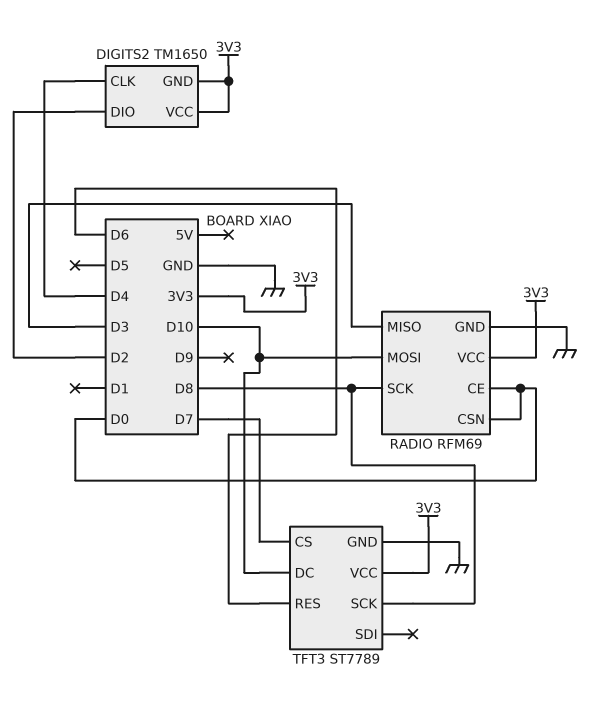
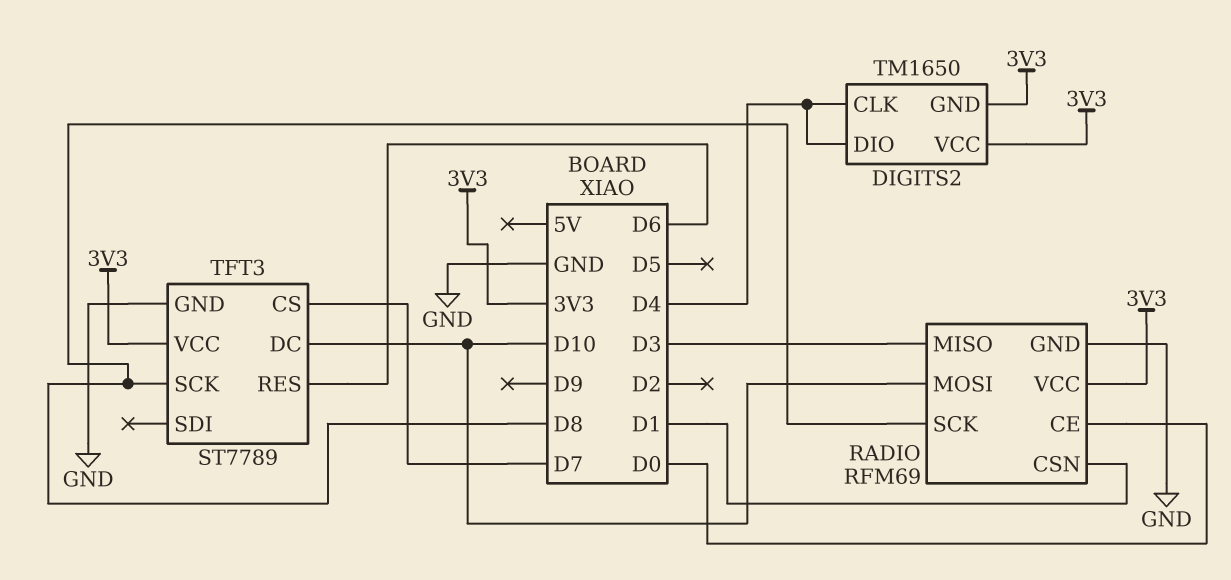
DIGITS2 pin DIO: D2 -> D4
RADIO pin CSN: D0 -> D1

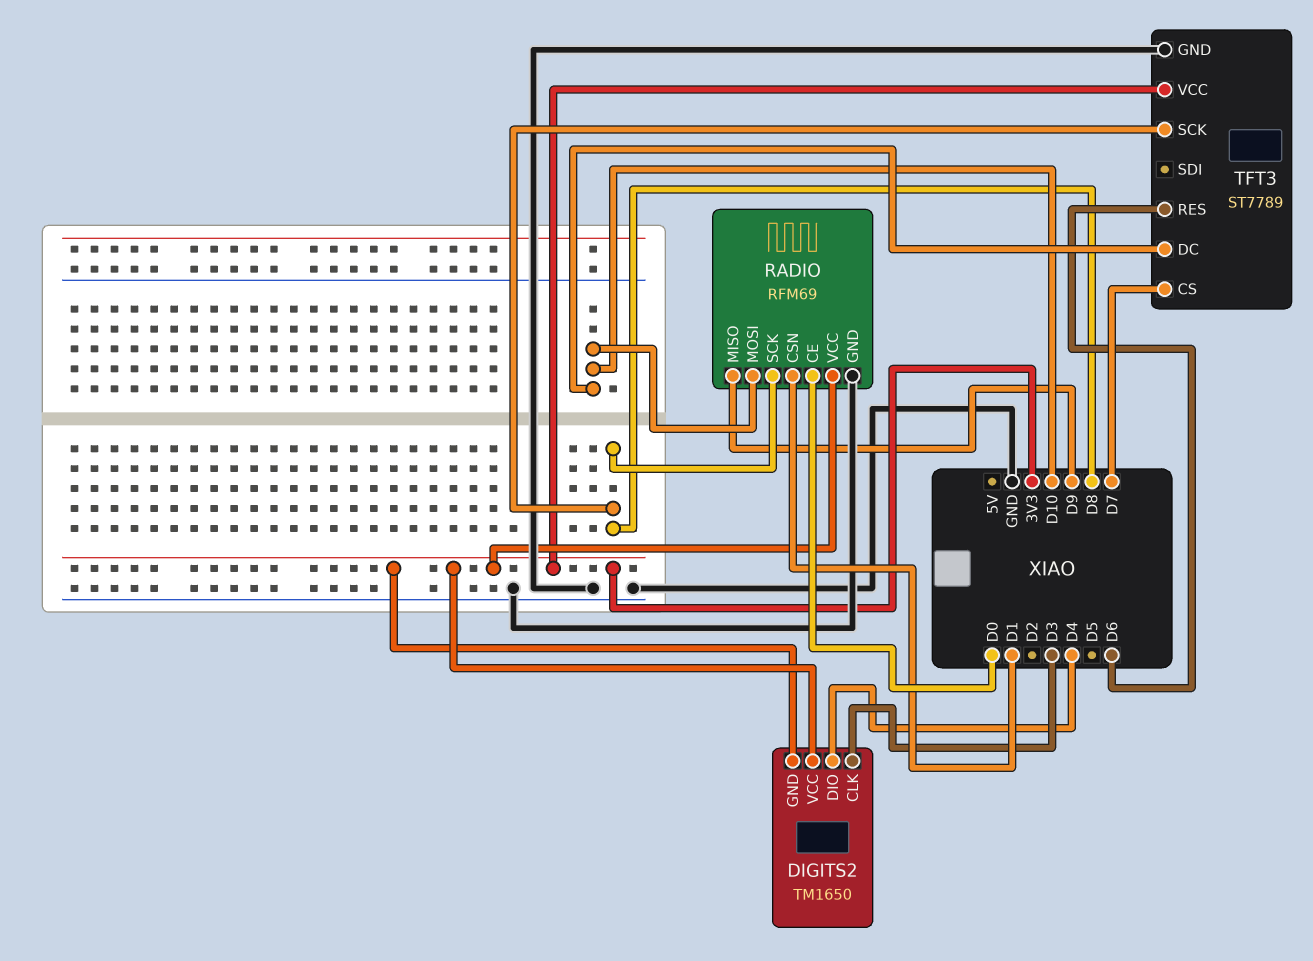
DIGITS2 pin CLK: D4 -> D3
RADIO pin MISO: D3 -> D9

